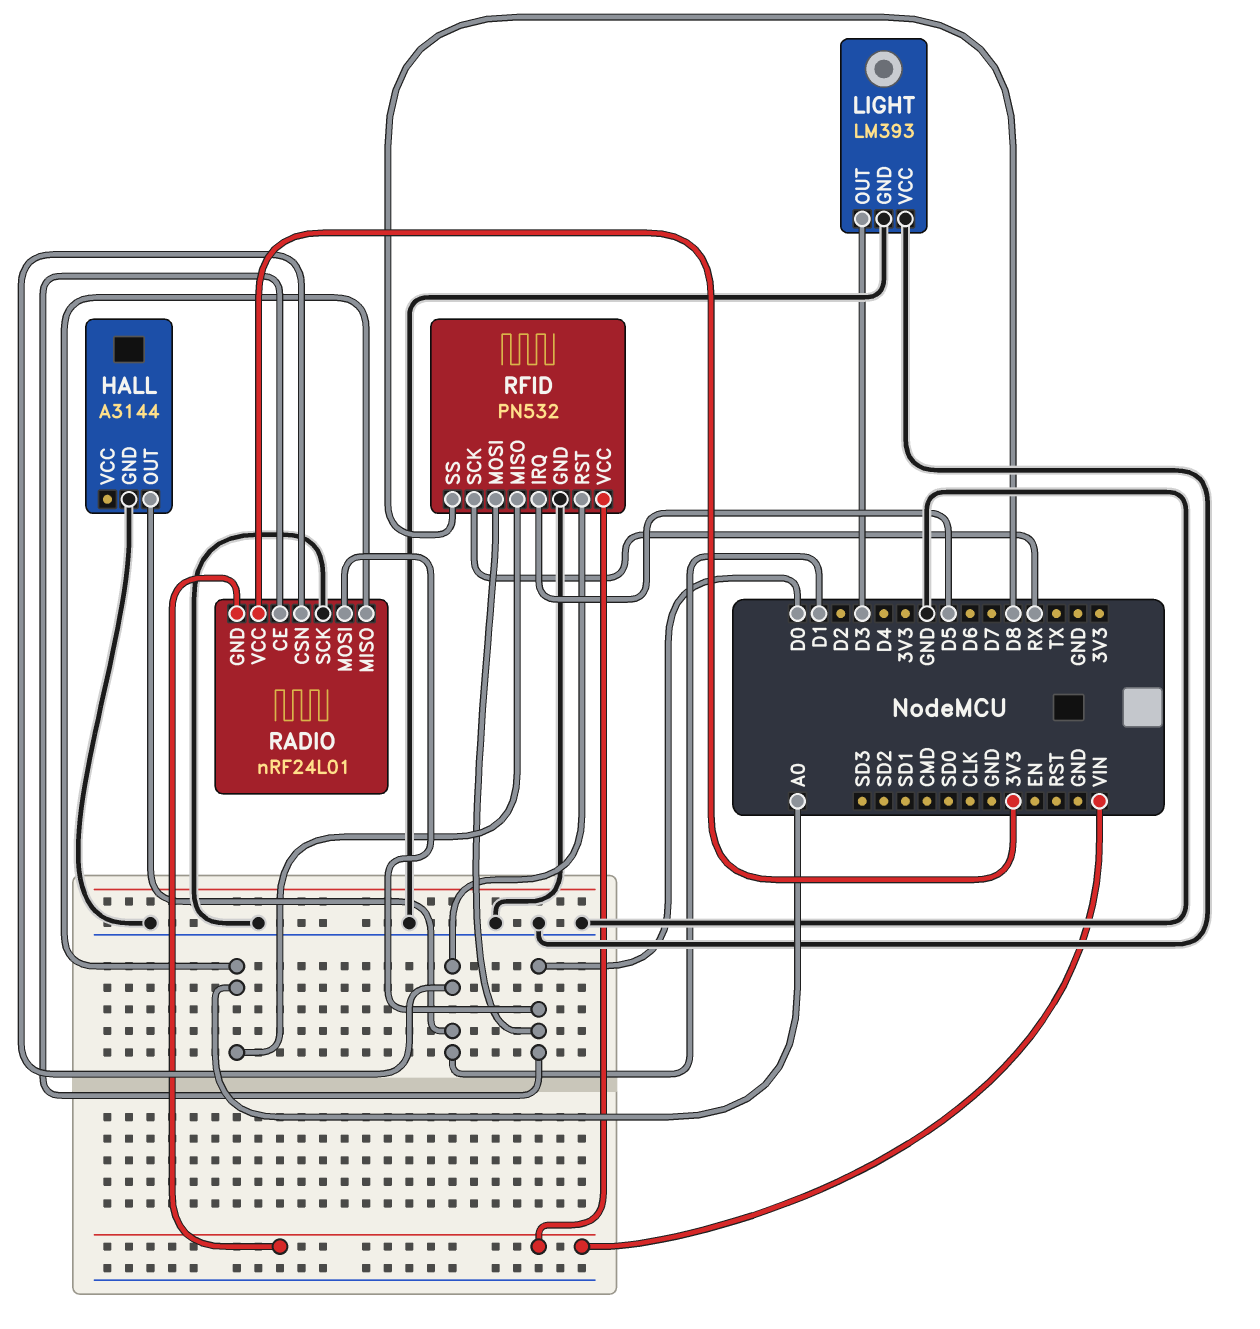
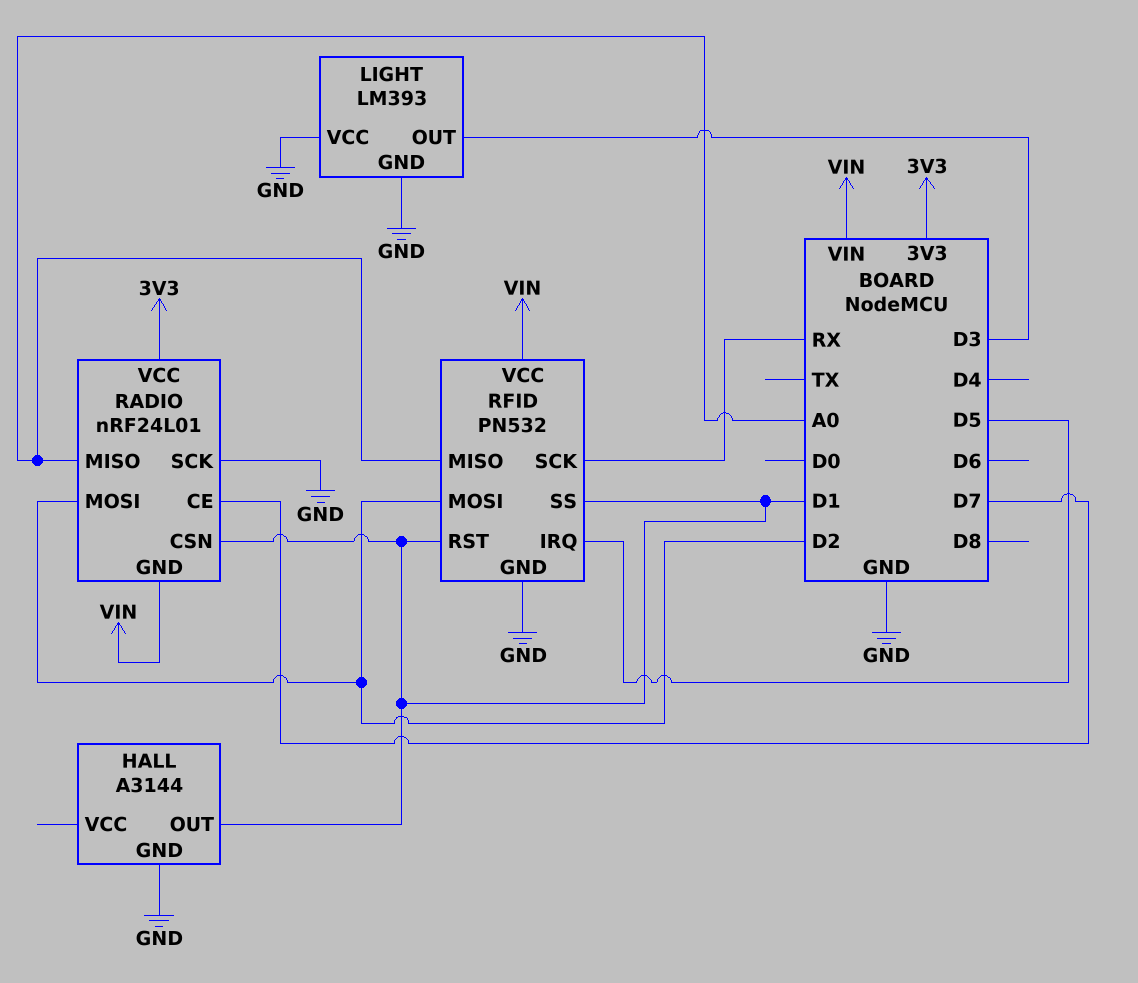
RADIO pin CE: D0 -> D7
RADIO pin MOSI: D0 -> D2
RFID pin MOSI: D0 -> D2
RFID pin SS: D8 -> D1

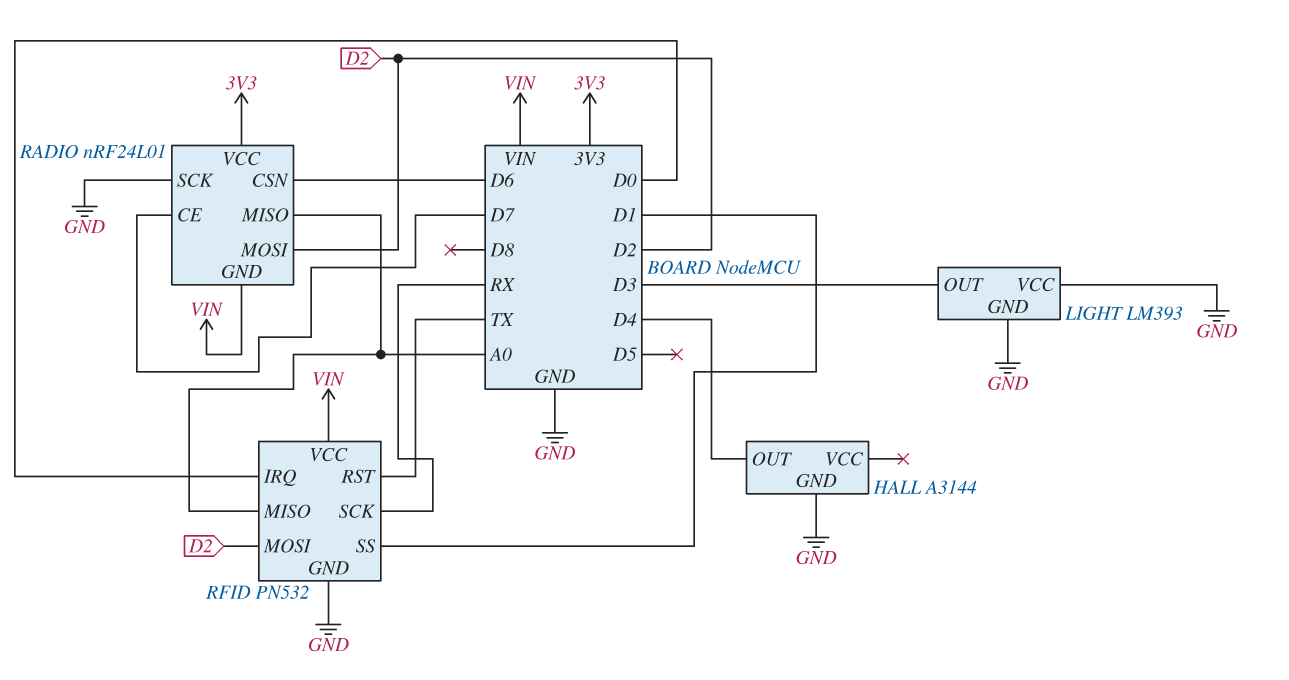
HALL pin OUT: D1 -> D4
RADIO pin CSN: D1 -> D6
RFID pin IRQ: D5 -> D0
RFID pin RST: D1 -> TX

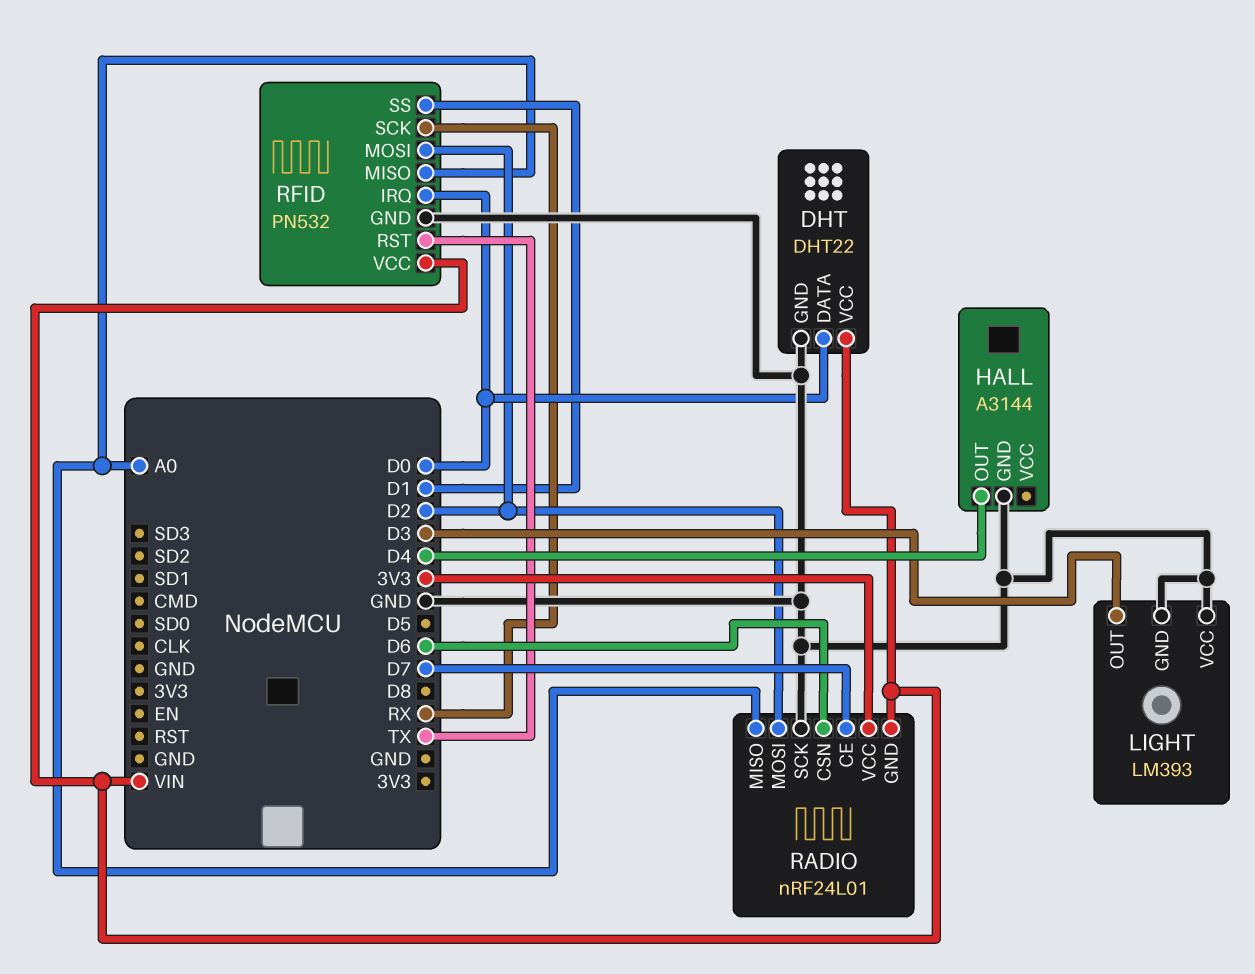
DHT: none -> DHT22
DHT pin DATA: none -> D0
DHT pin GND: none -> GND
DHT pin VCC: none -> VIN

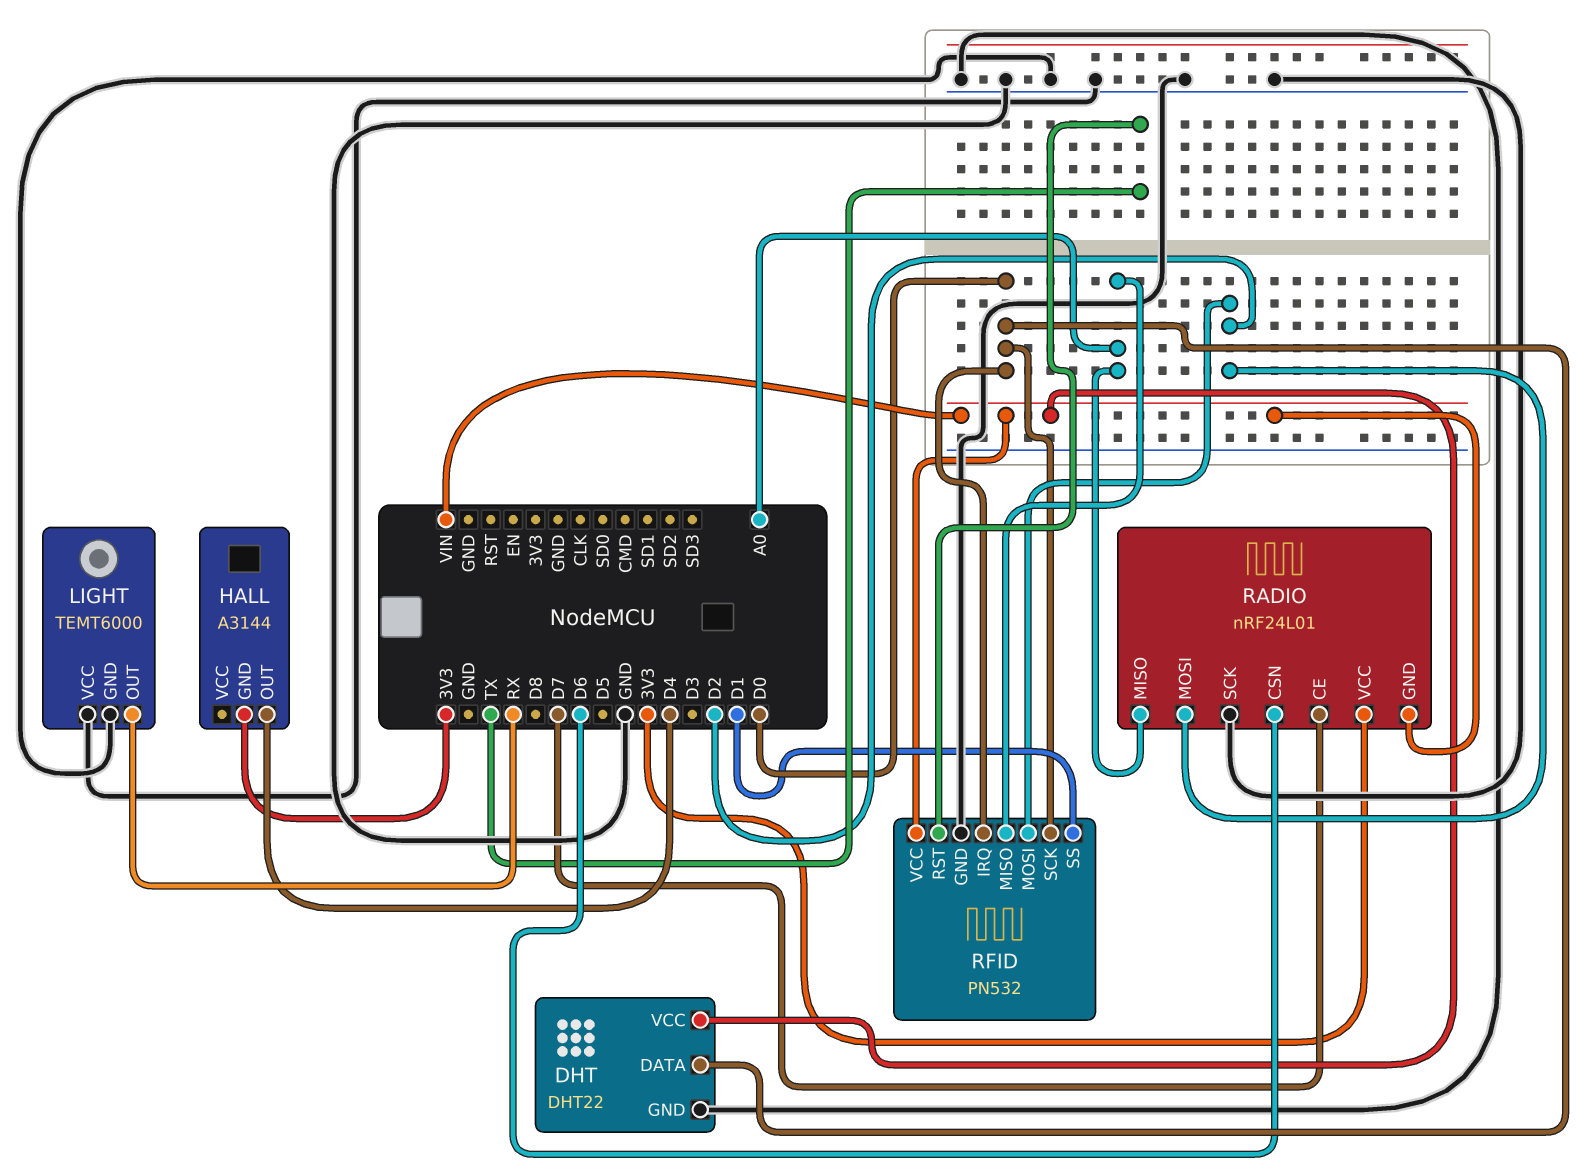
HALL pin GND: GND -> 3V3
LIGHT: LM393 -> TEMT6000
LIGHT pin OUT: D3 -> RX
RFID pin SCK: RX -> D0

